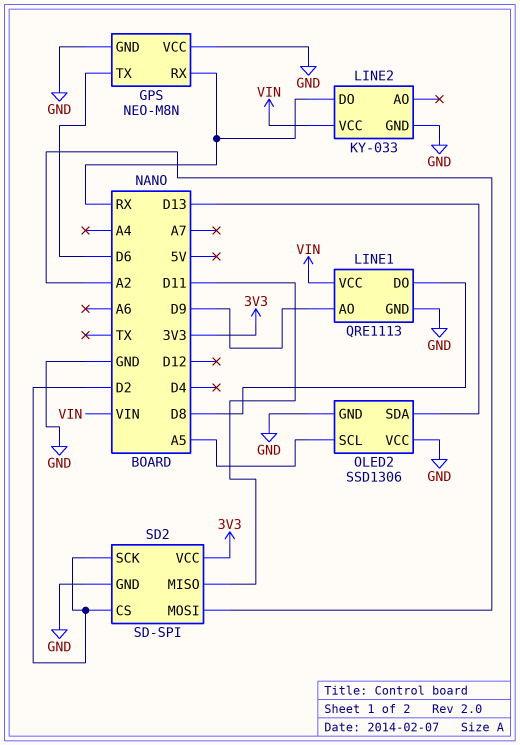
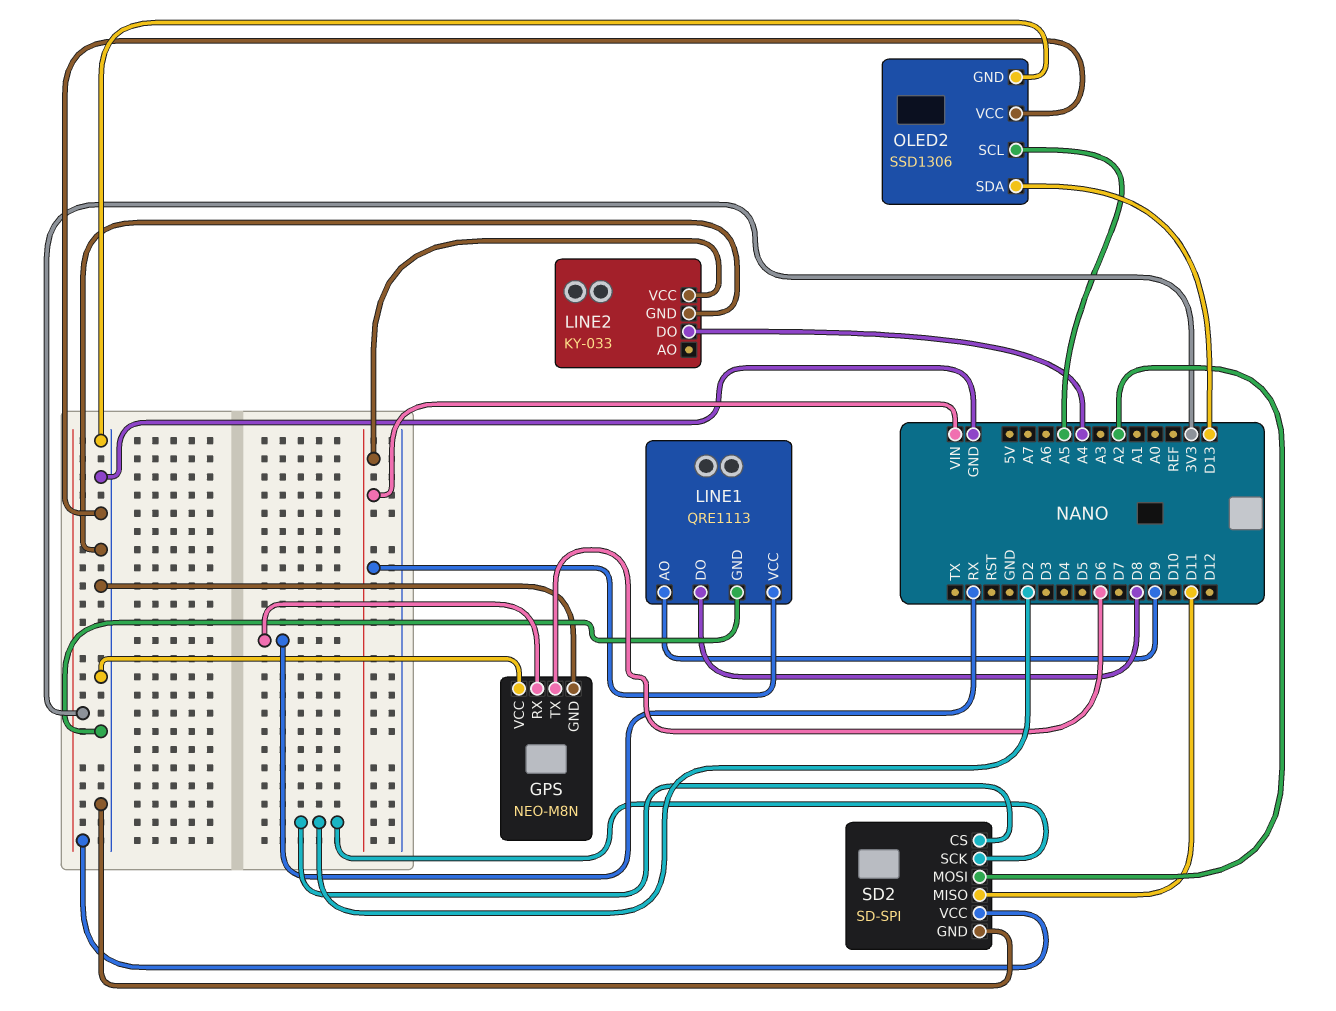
LINE2 pin DO: RX -> A4

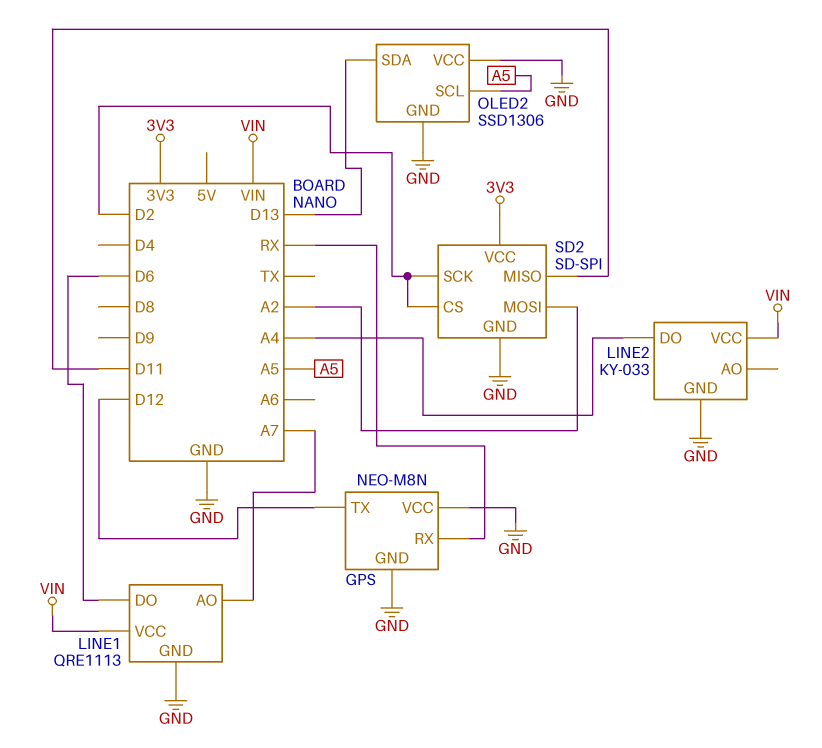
GPS pin TX: D6 -> D12
LINE1 pin AO: D9 -> A7
LINE1 pin DO: D8 -> D6

